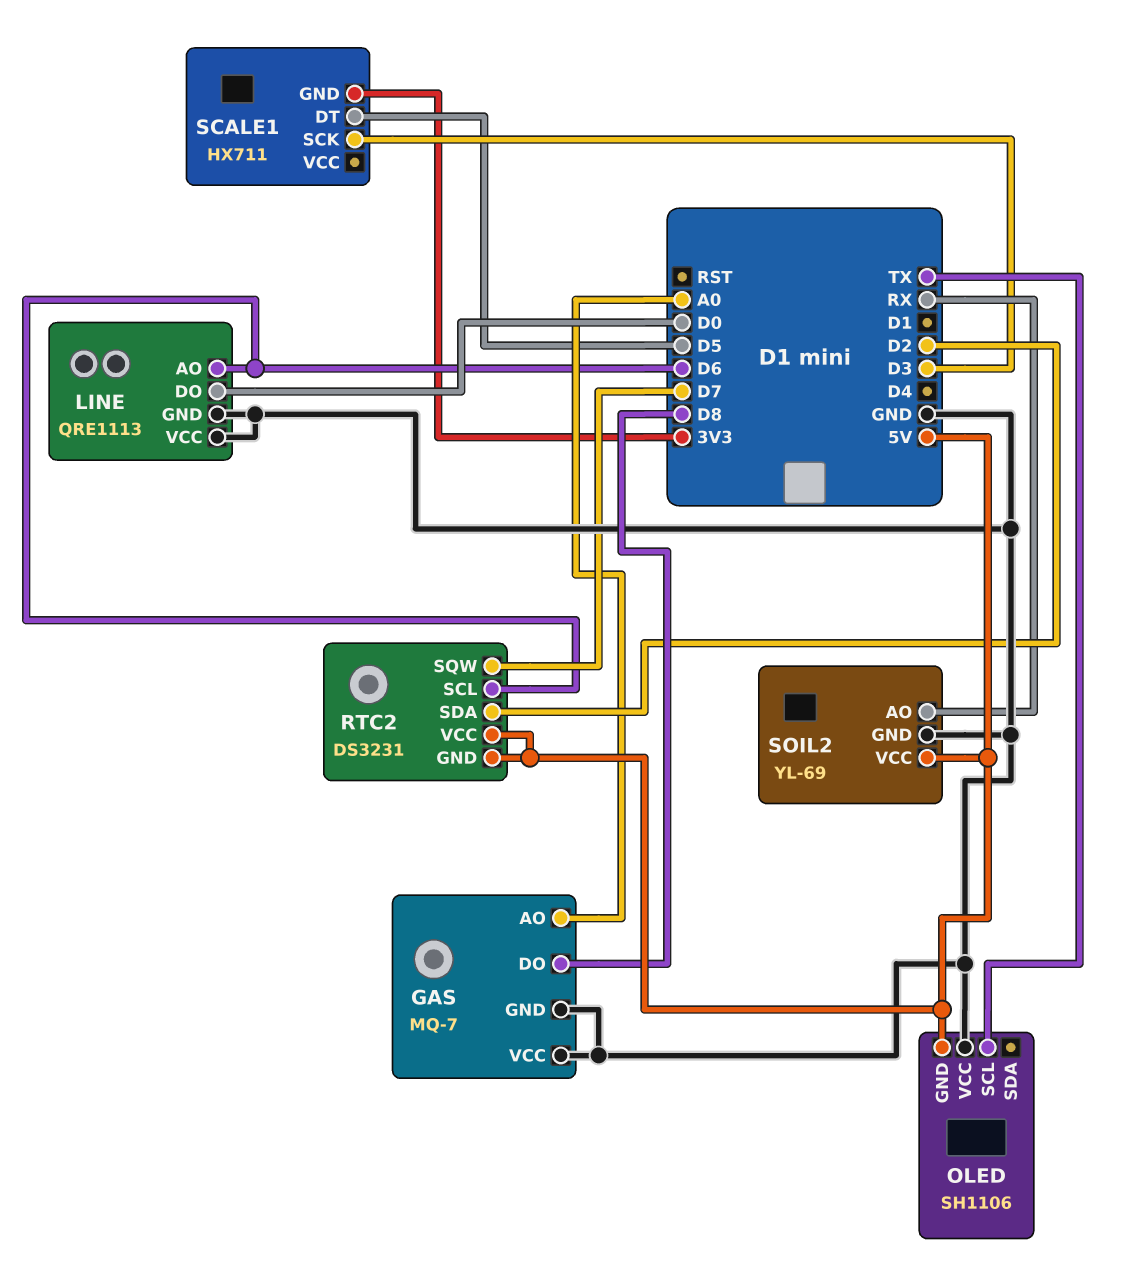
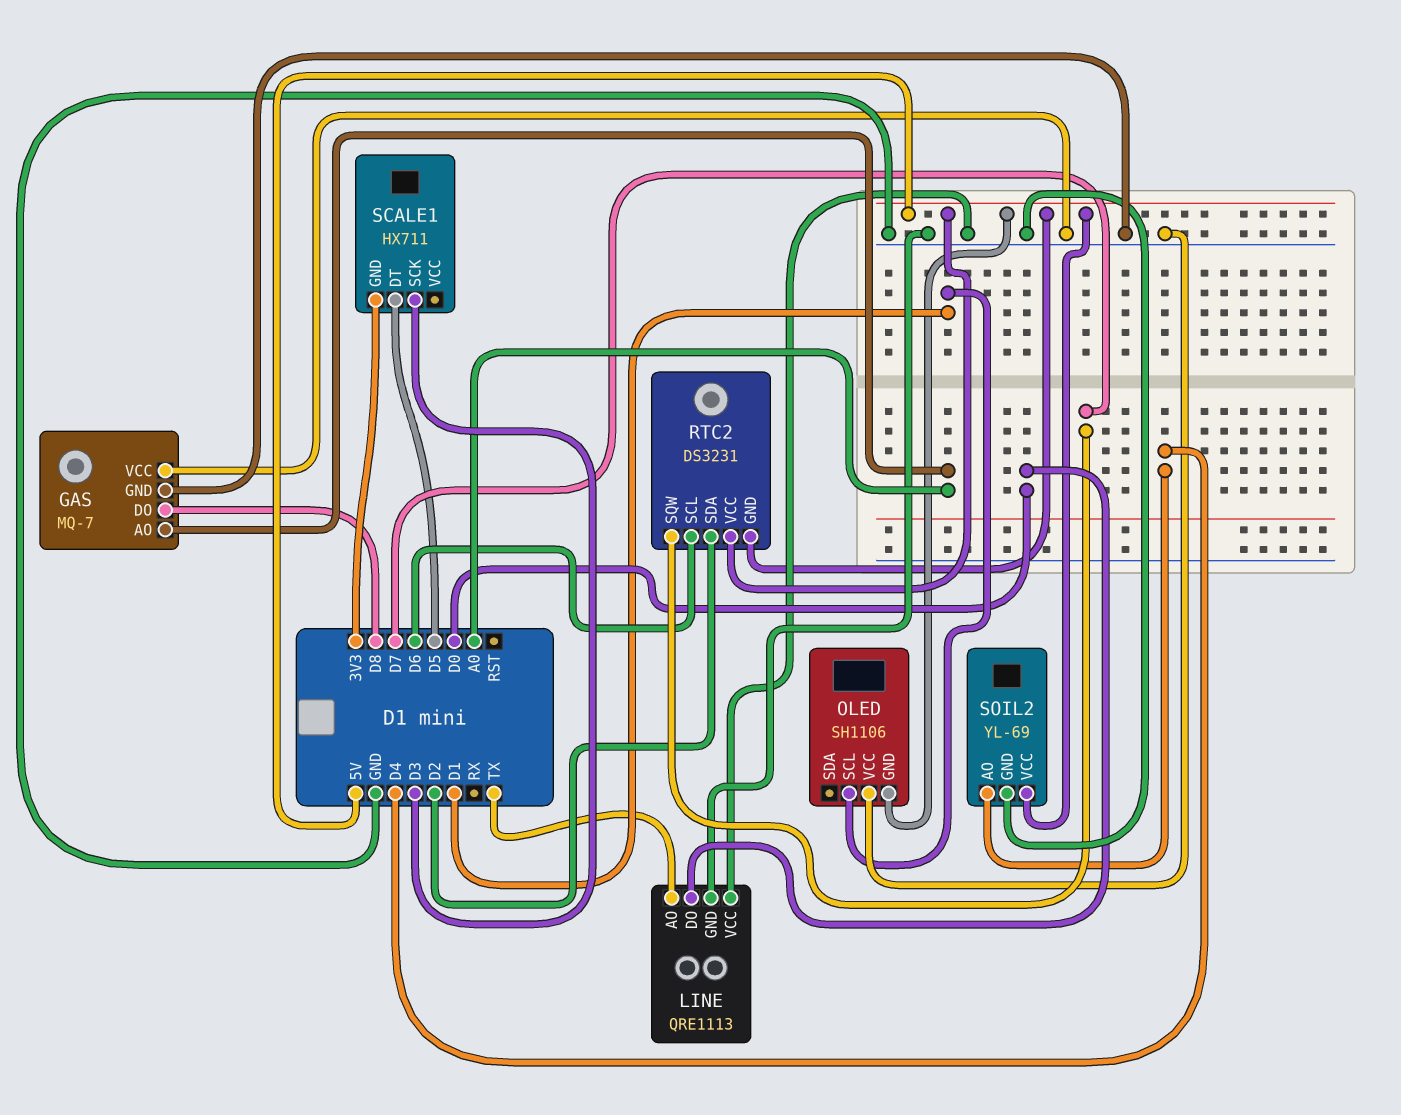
LINE pin AO: D6 -> TX
OLED pin SCL: TX -> D1
SOIL2 pin AO: RX -> D4

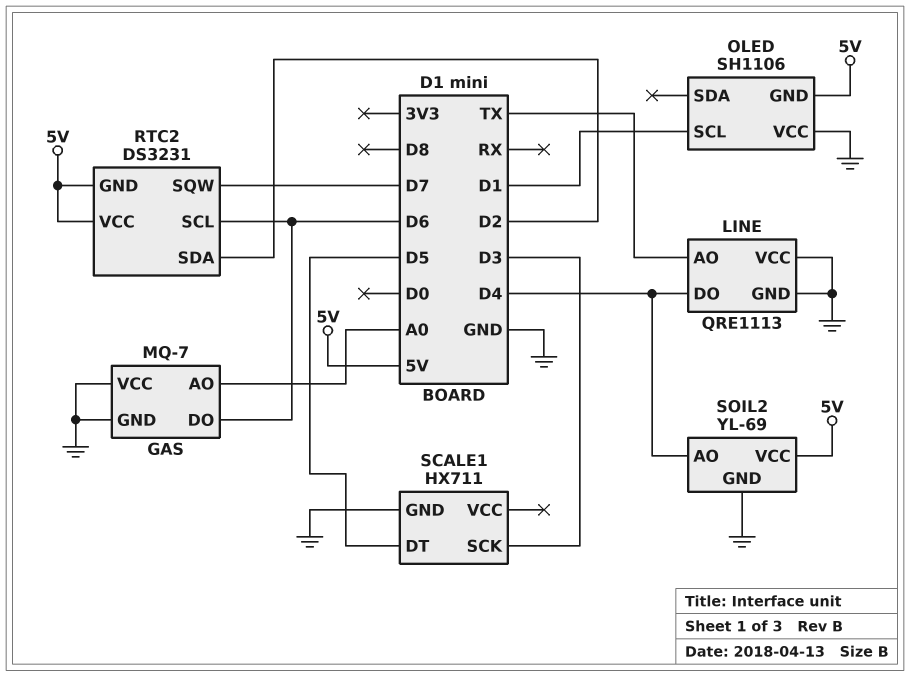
GAS pin DO: D8 -> D6
LINE pin DO: D0 -> D4
SCALE1 pin GND: 3V3 -> GND

